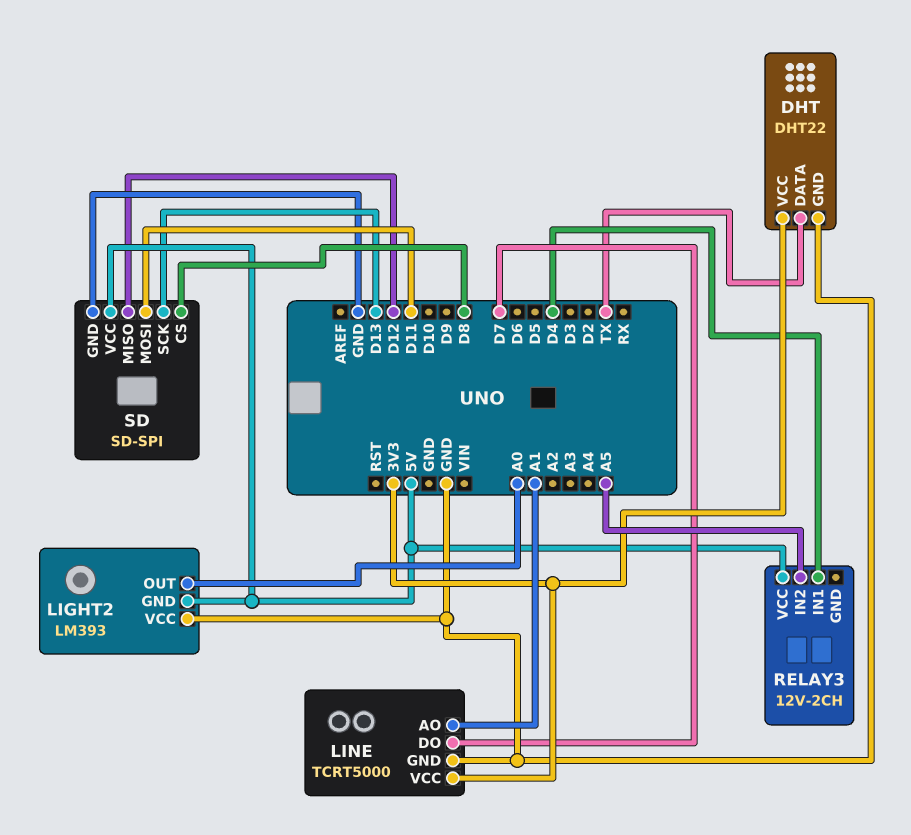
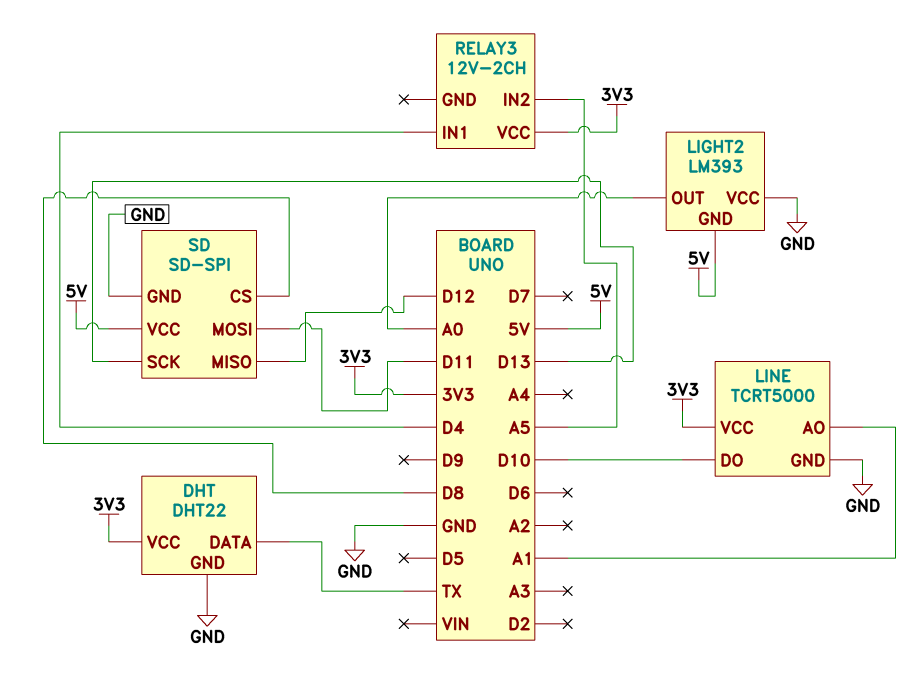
LINE pin DO: D7 -> D10
RELAY3 pin VCC: 5V -> 3V3

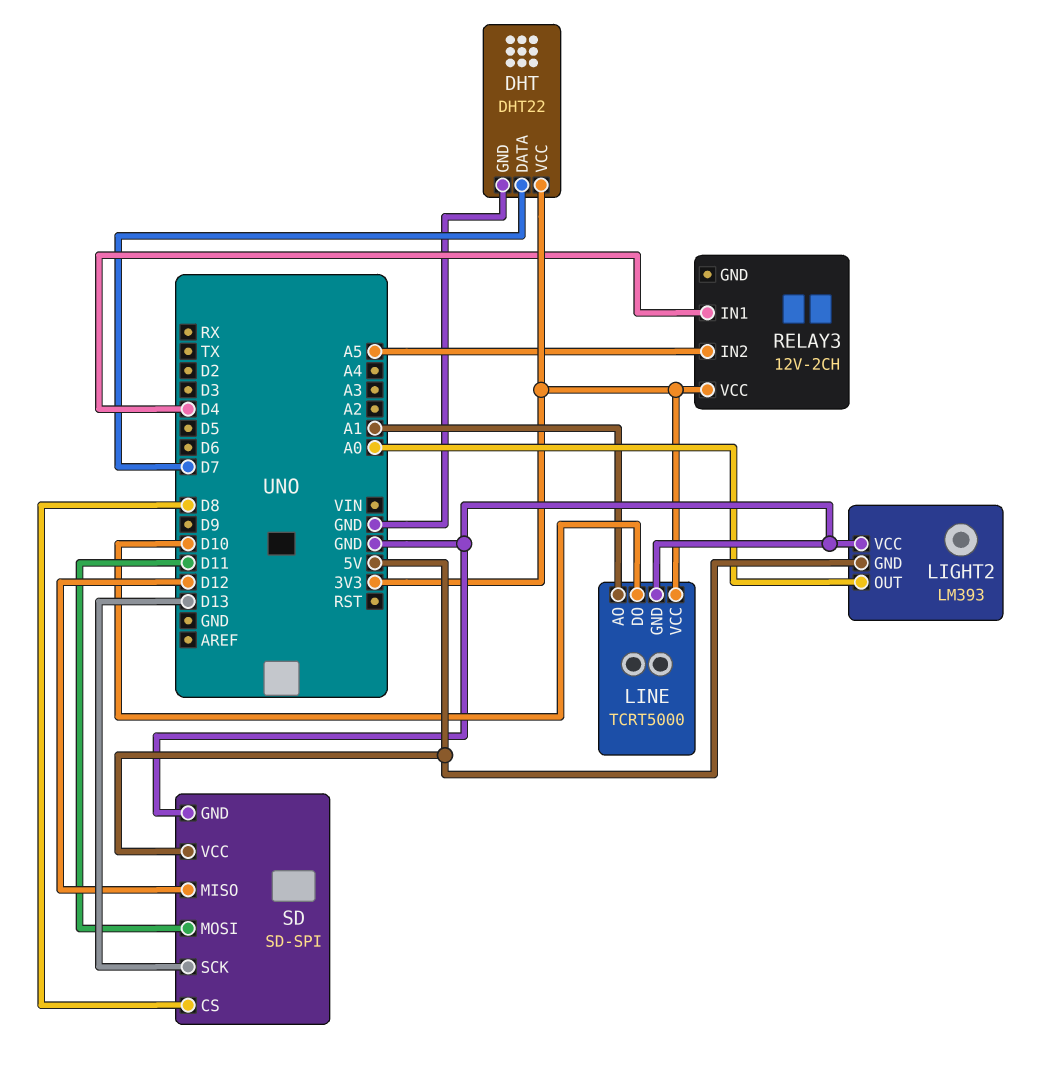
DHT pin DATA: TX -> D7

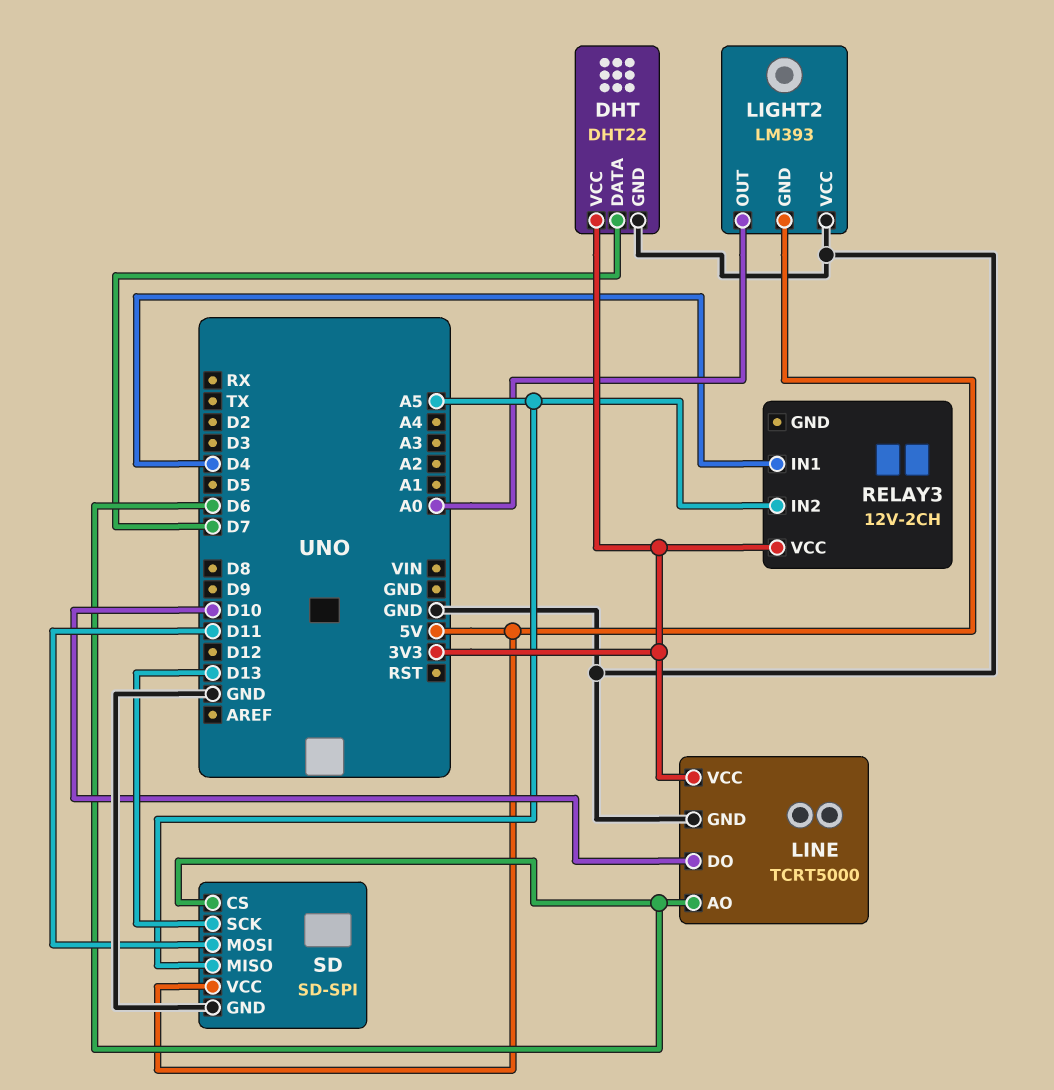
LINE pin AO: A1 -> D6
SD pin CS: D8 -> D6
SD pin MISO: D12 -> A5

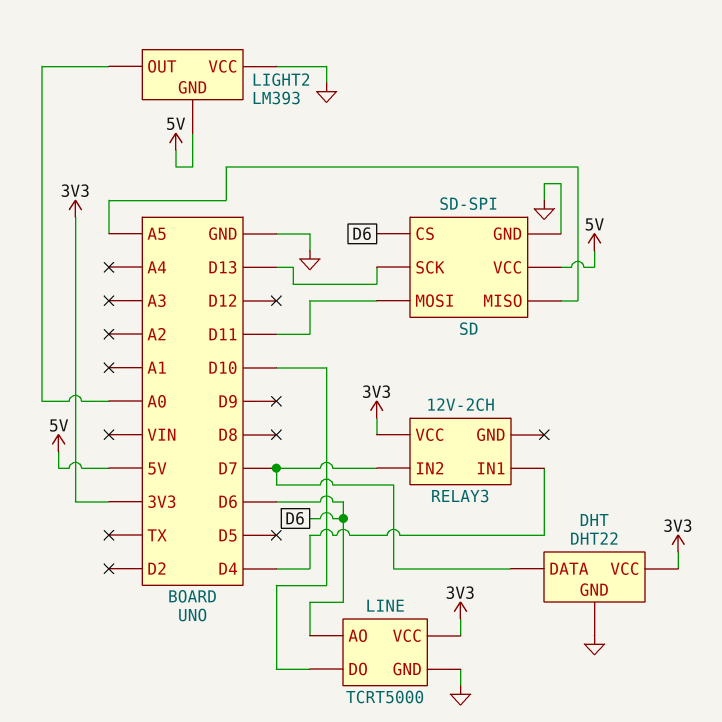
RELAY3 pin IN2: A5 -> D7

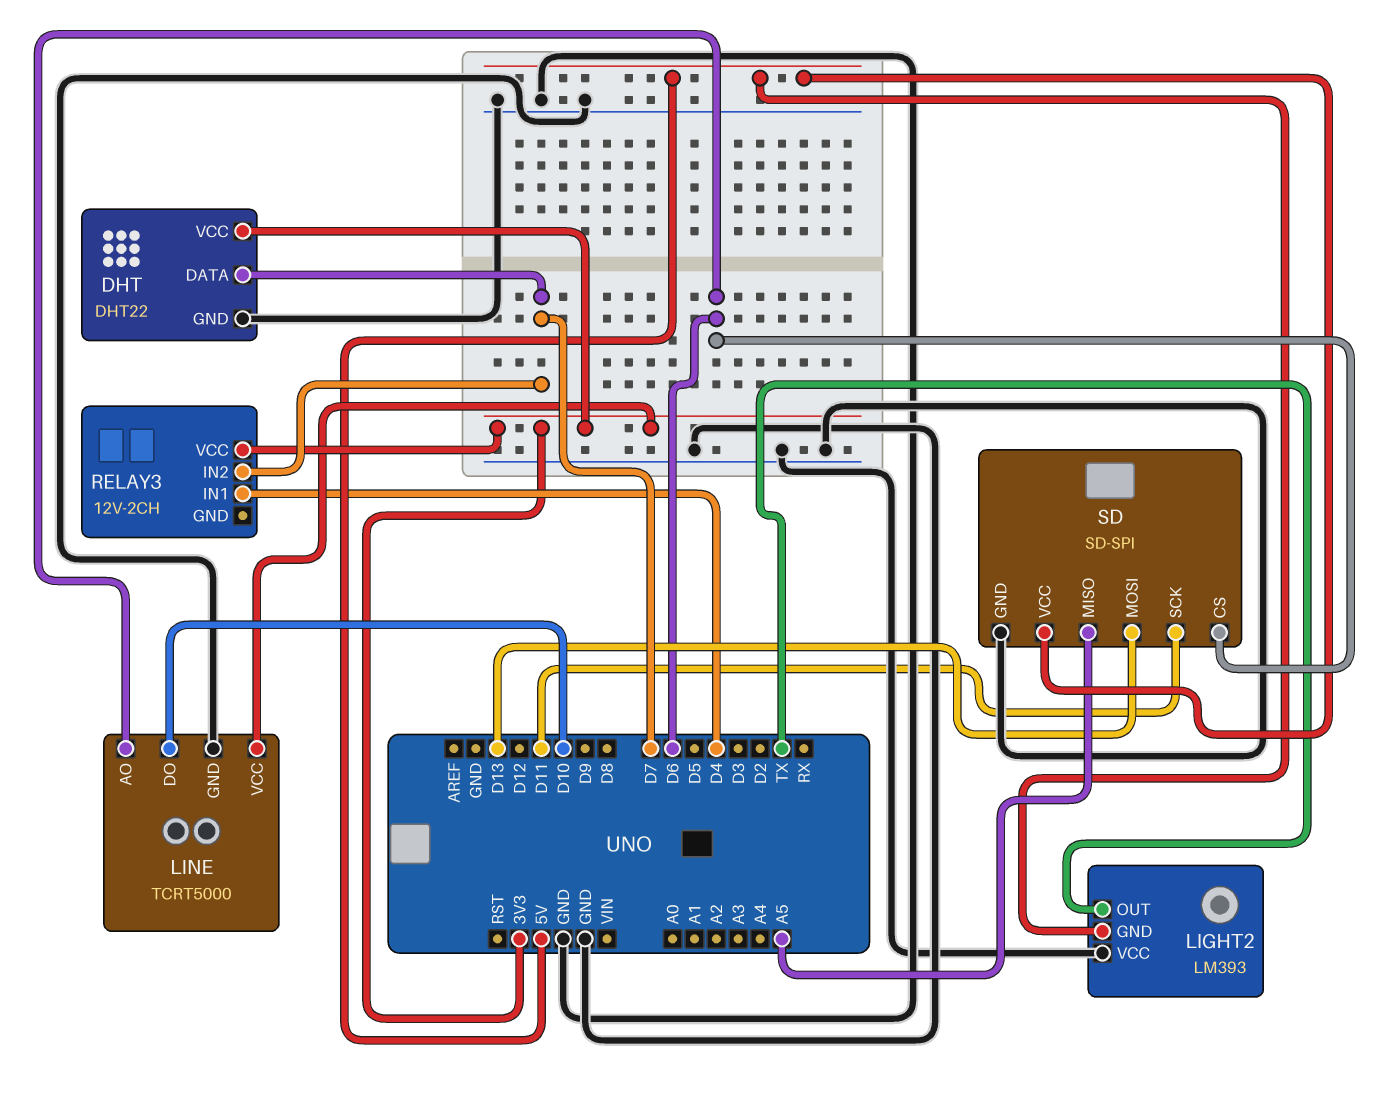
LIGHT2 pin OUT: A0 -> TX
SD pin MOSI: D11 -> D13
SD pin SCK: D13 -> D11

